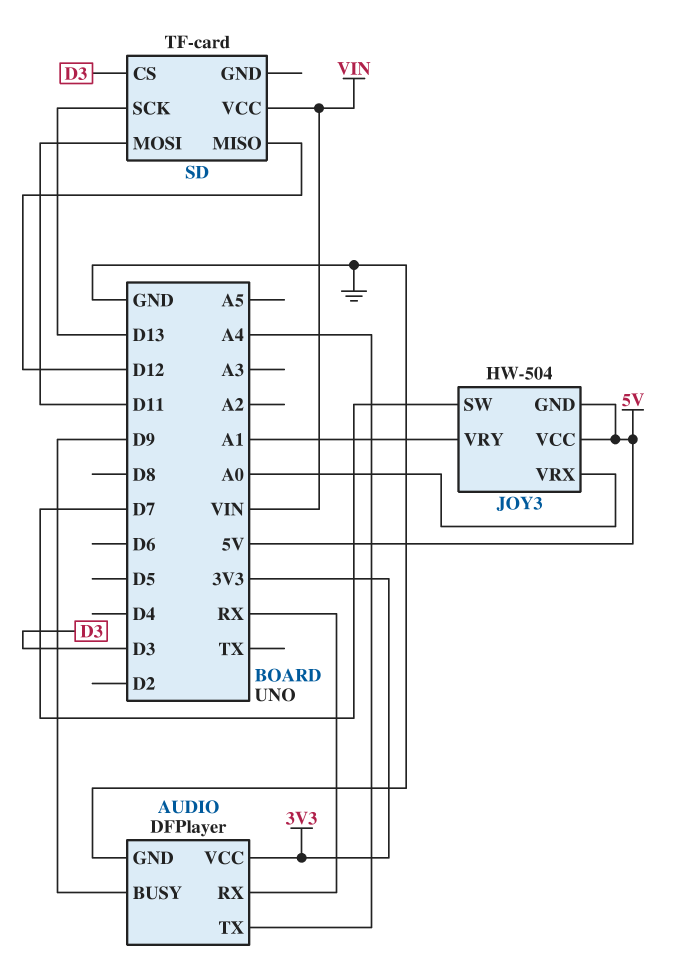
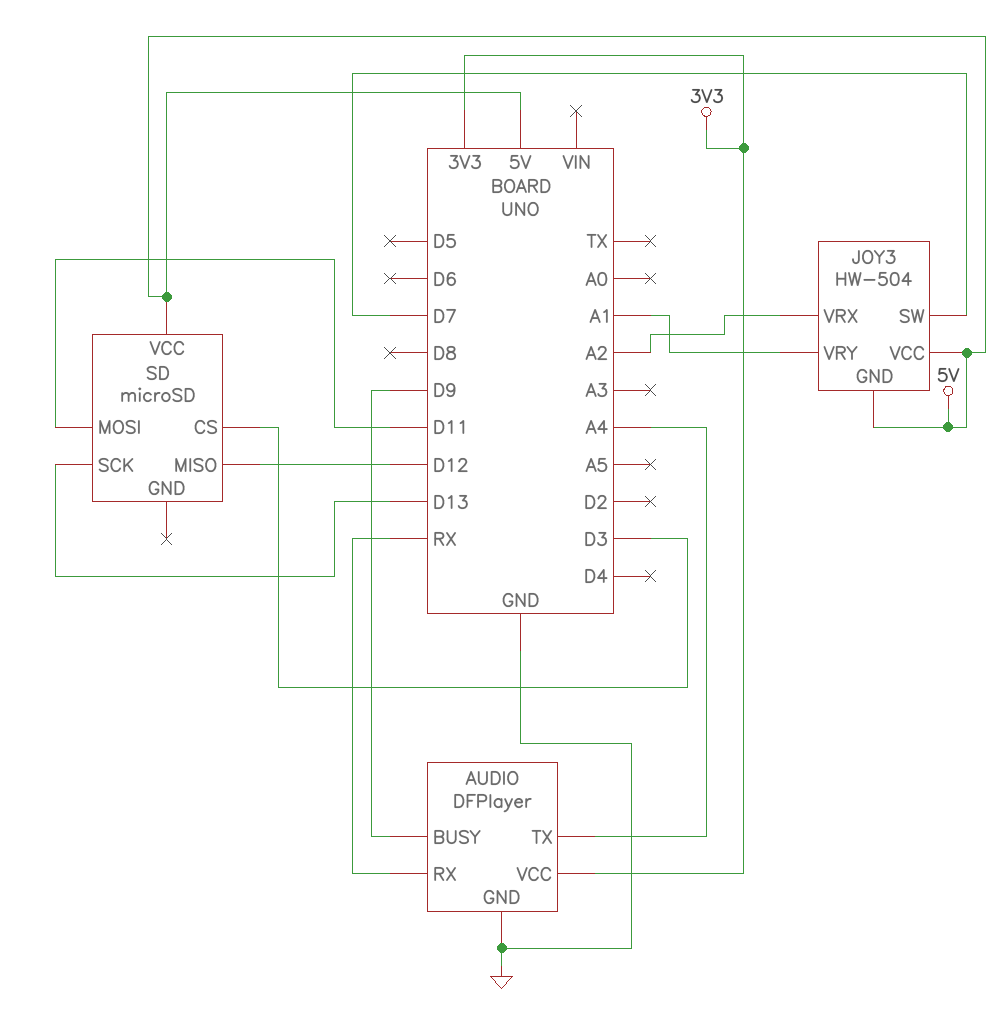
JOY3 pin VRX: A0 -> A2
SD: TF-card -> microSD
SD pin VCC: VIN -> 5V

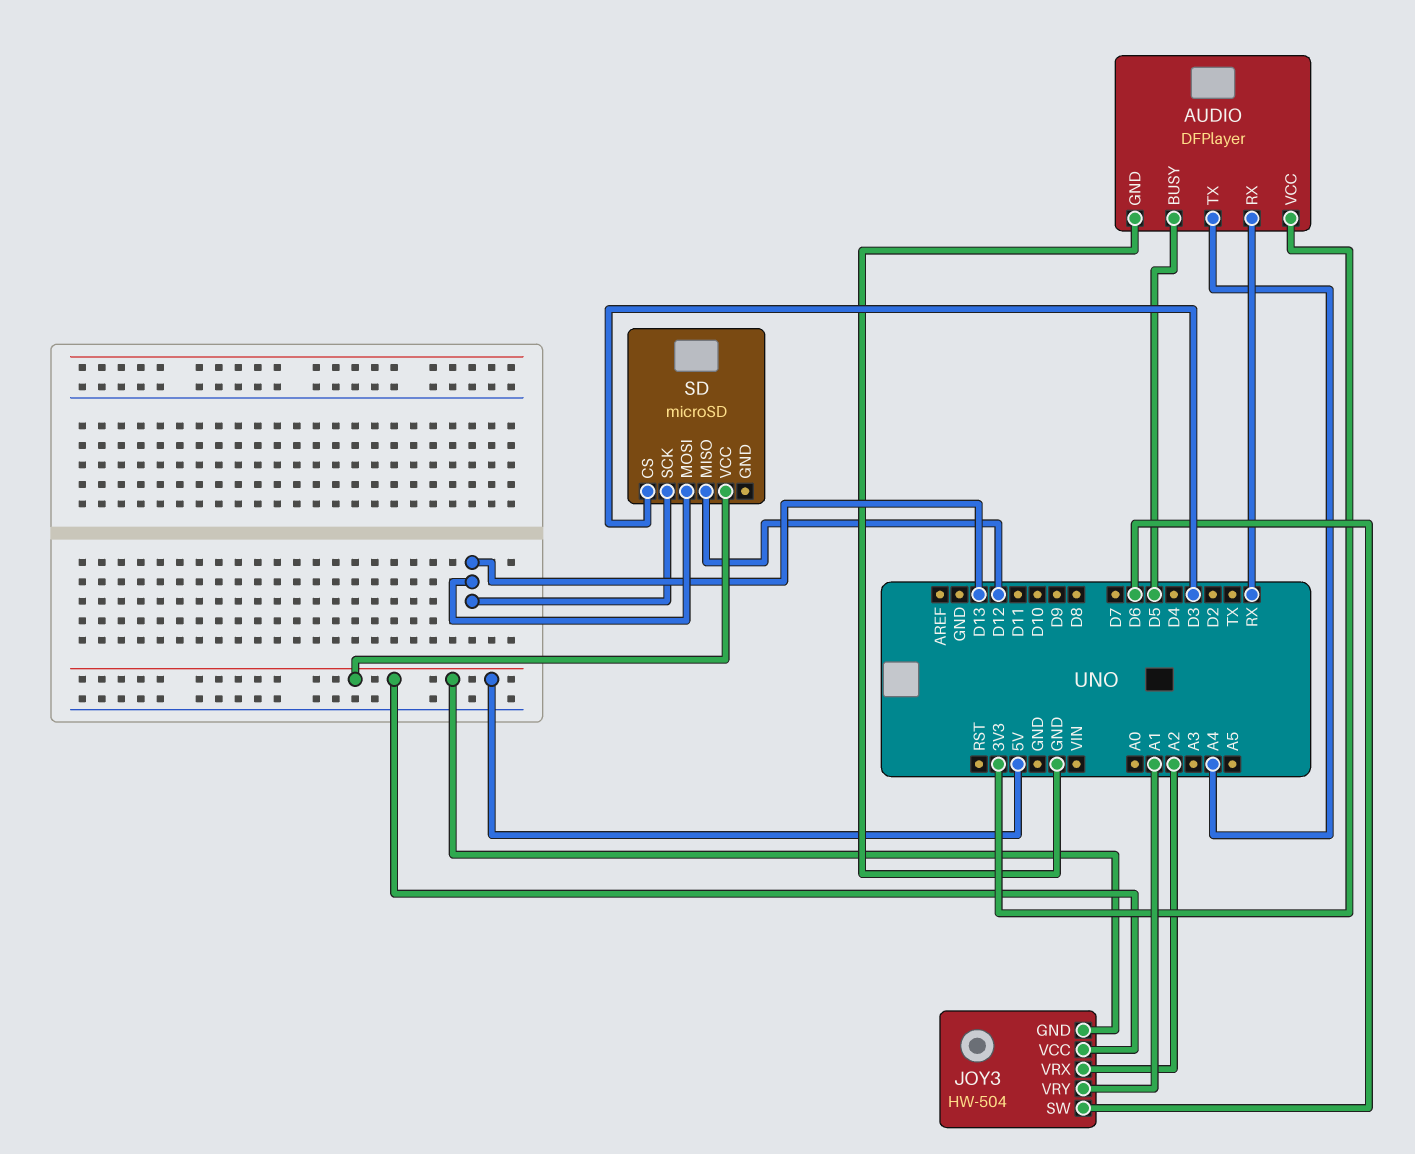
AUDIO pin BUSY: D9 -> D5
JOY3 pin SW: D7 -> D6
SD pin MOSI: D11 -> D13

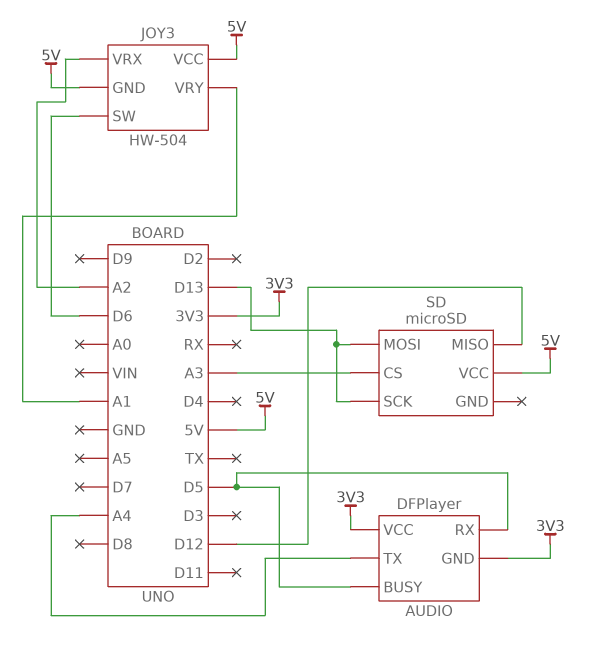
AUDIO pin GND: GND -> 3V3
AUDIO pin RX: RX -> D5
SD pin CS: D3 -> A3

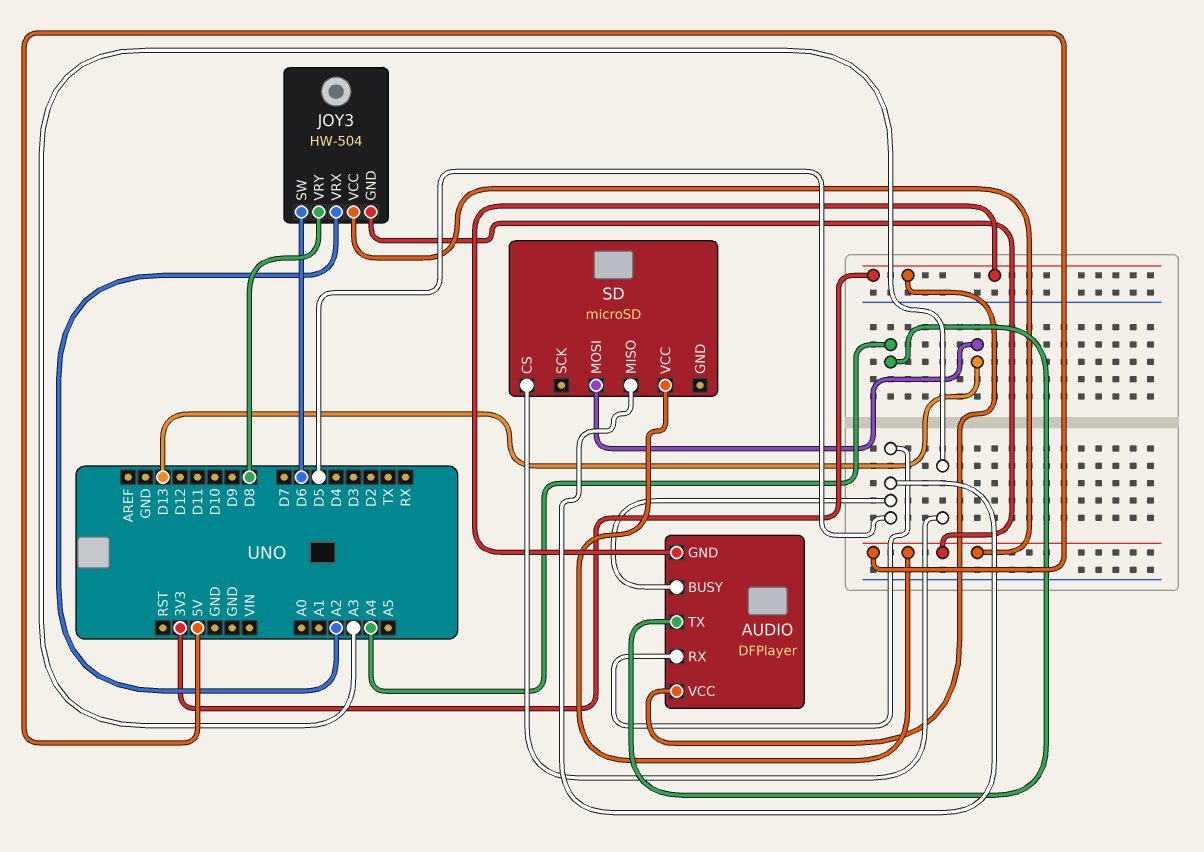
JOY3 pin VRY: A1 -> D8
SD pin MISO: D12 -> D5
SD pin SCK: D13 -> none

